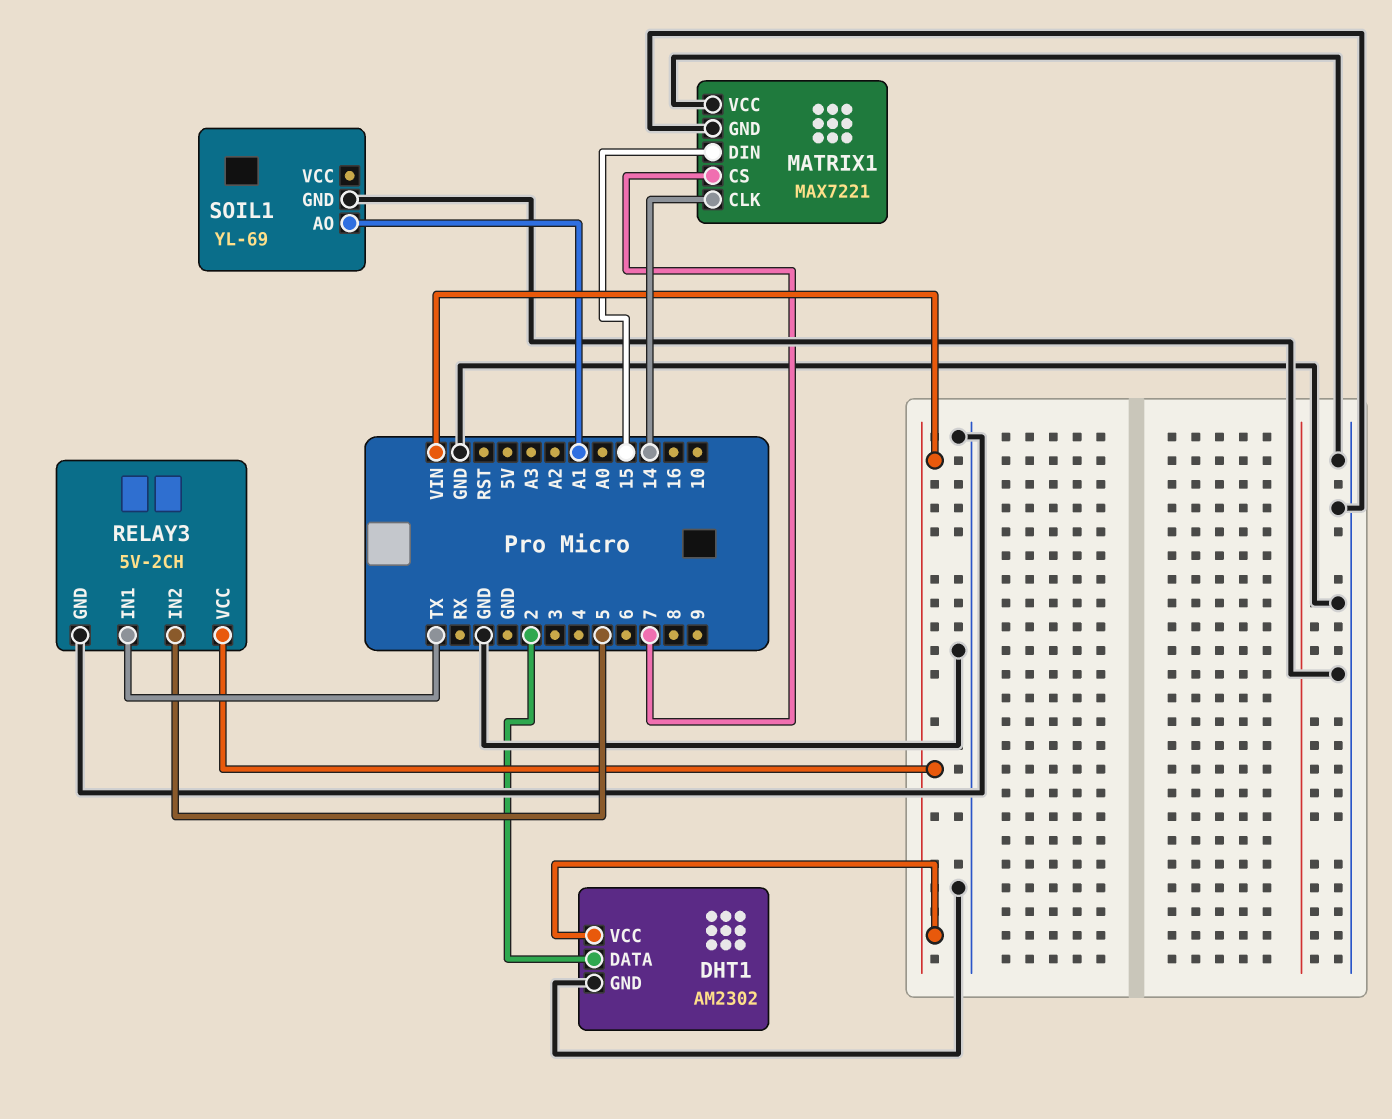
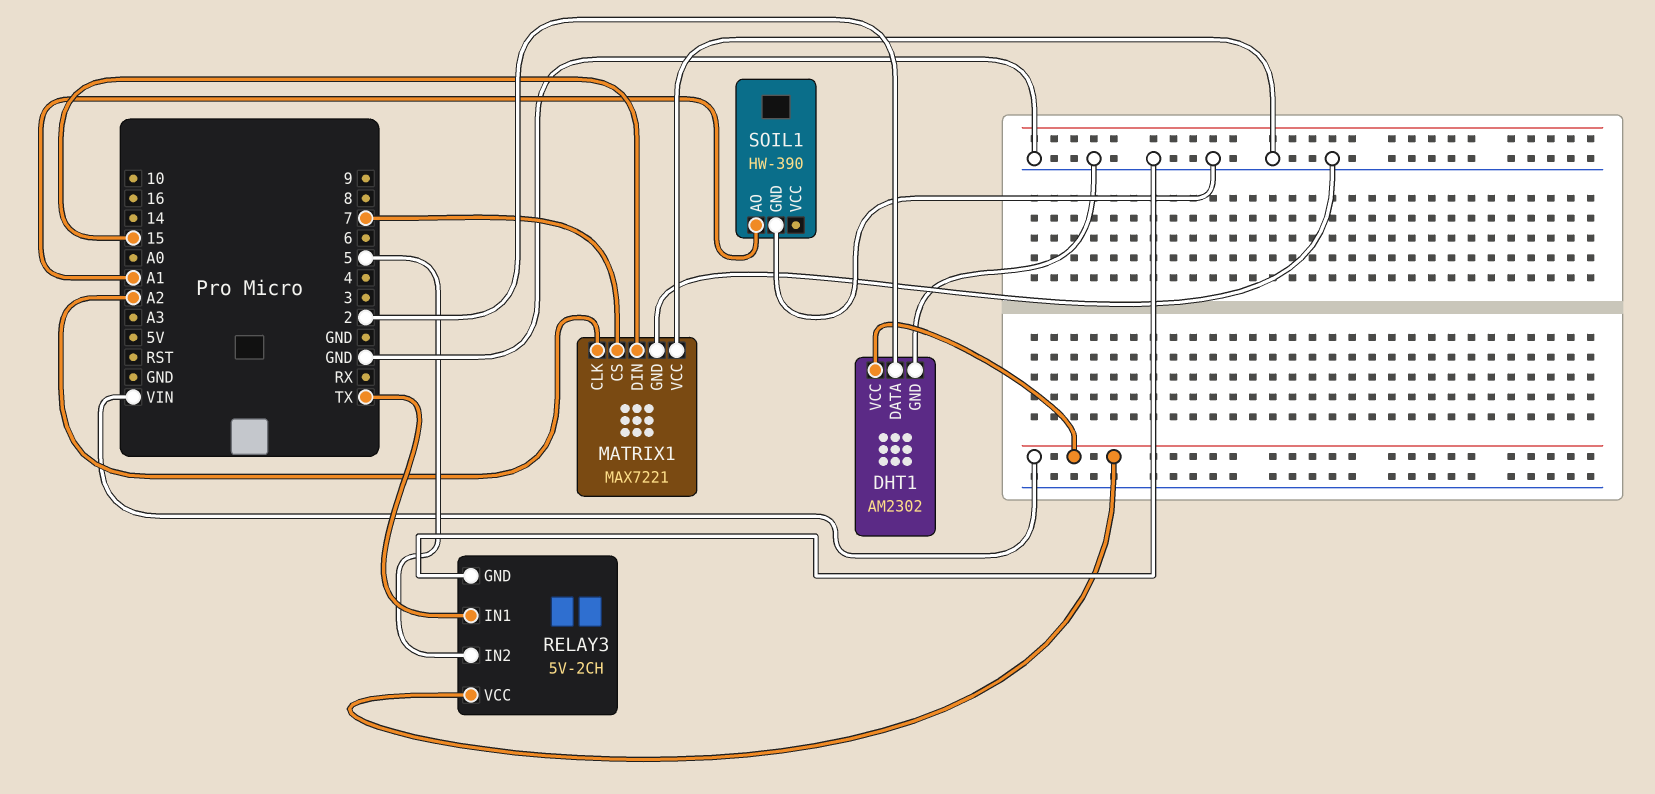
MATRIX1 pin CLK: 14 -> A2
SOIL1: YL-69 -> HW-390

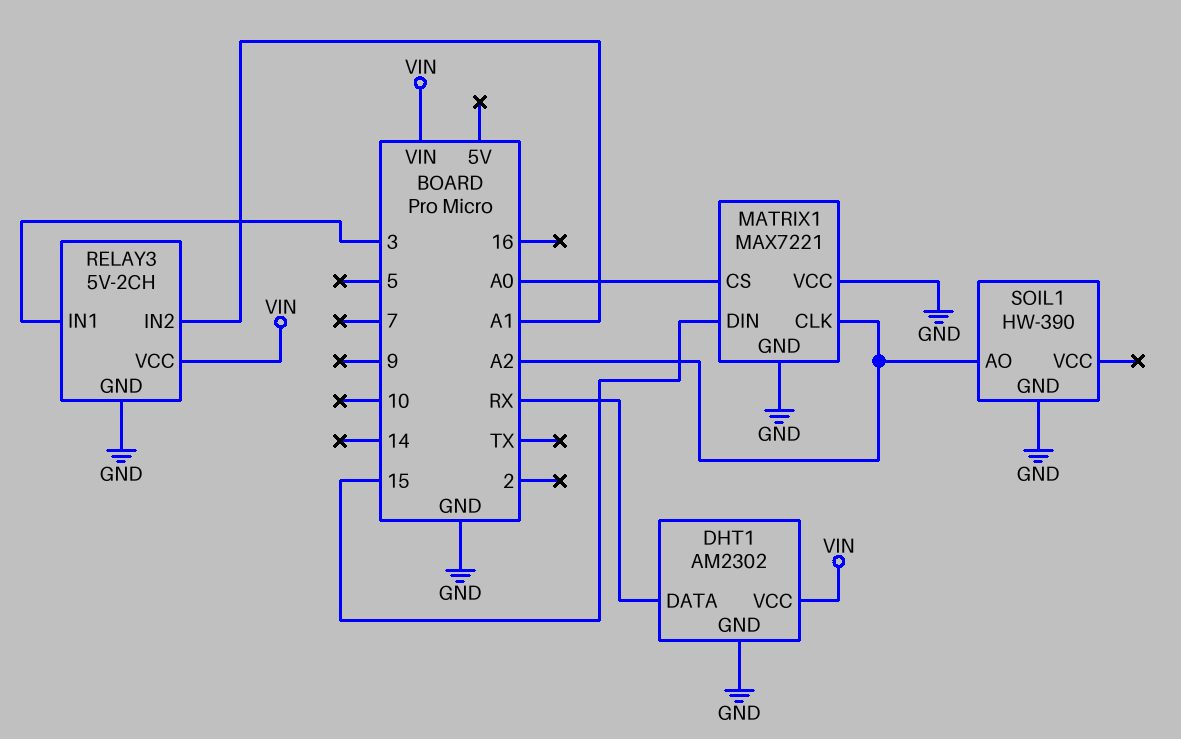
DHT1 pin DATA: 2 -> RX
MATRIX1 pin CS: 7 -> A0
RELAY3 pin IN1: TX -> 3
RELAY3 pin IN2: 5 -> A1
SOIL1 pin AO: A1 -> A2

